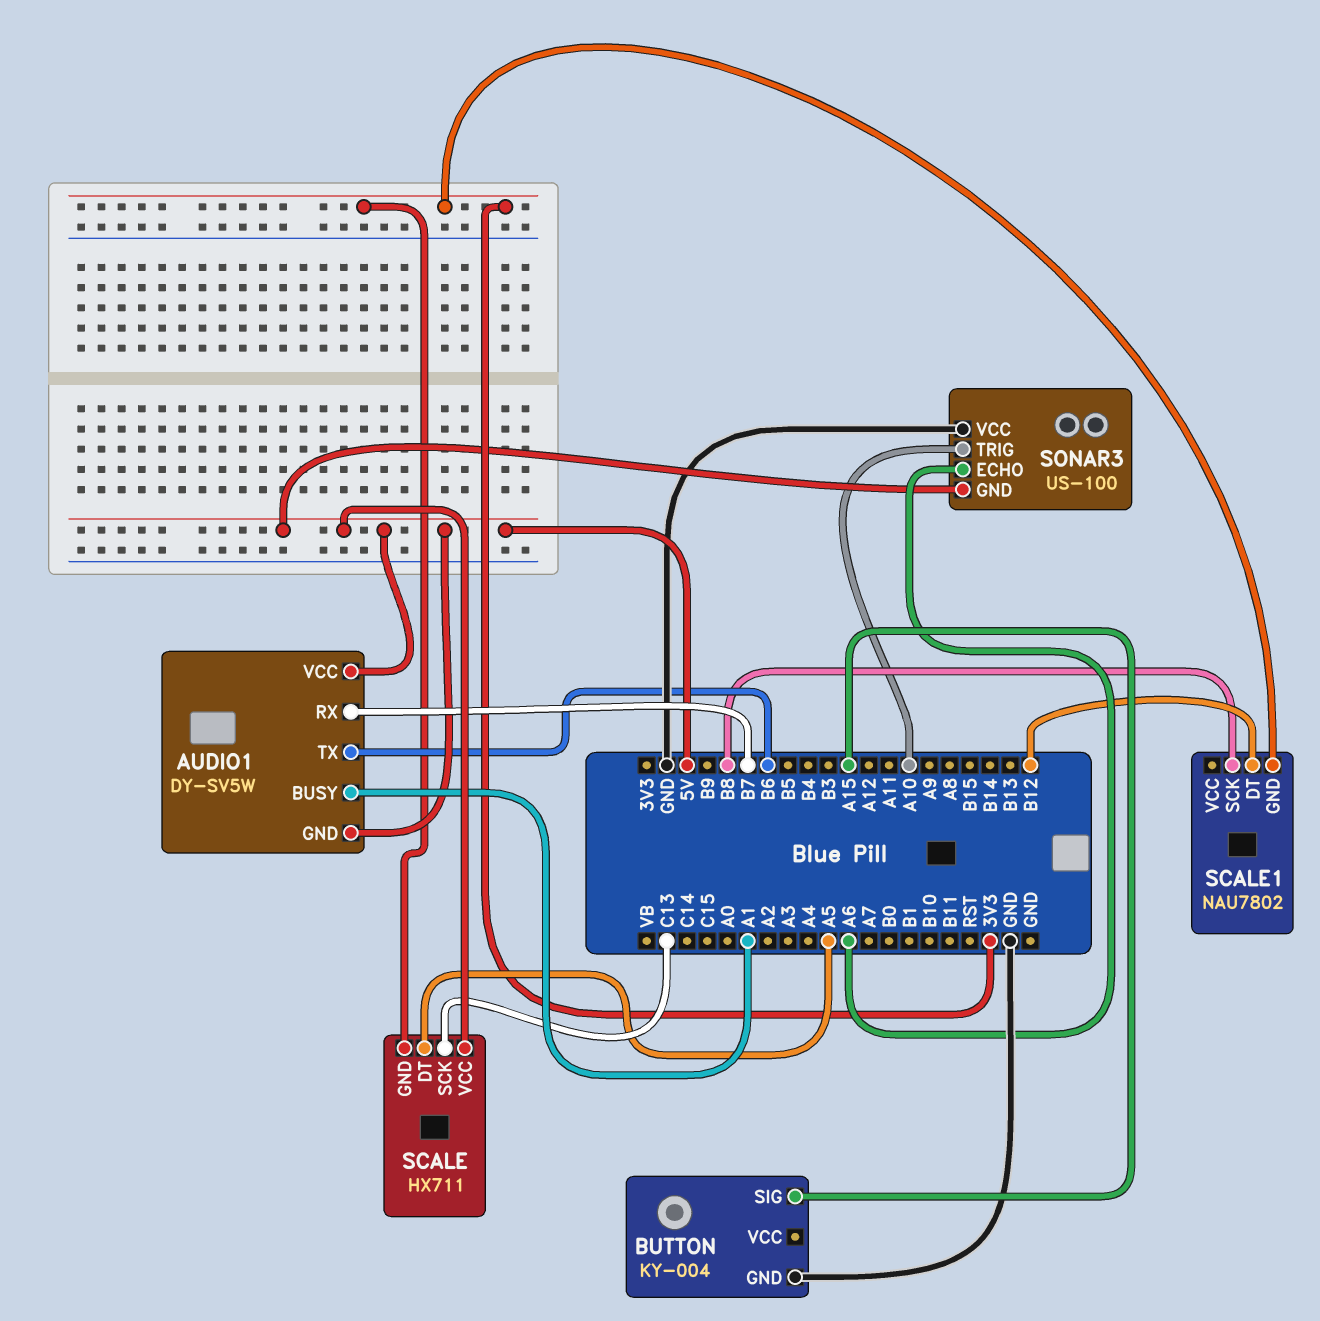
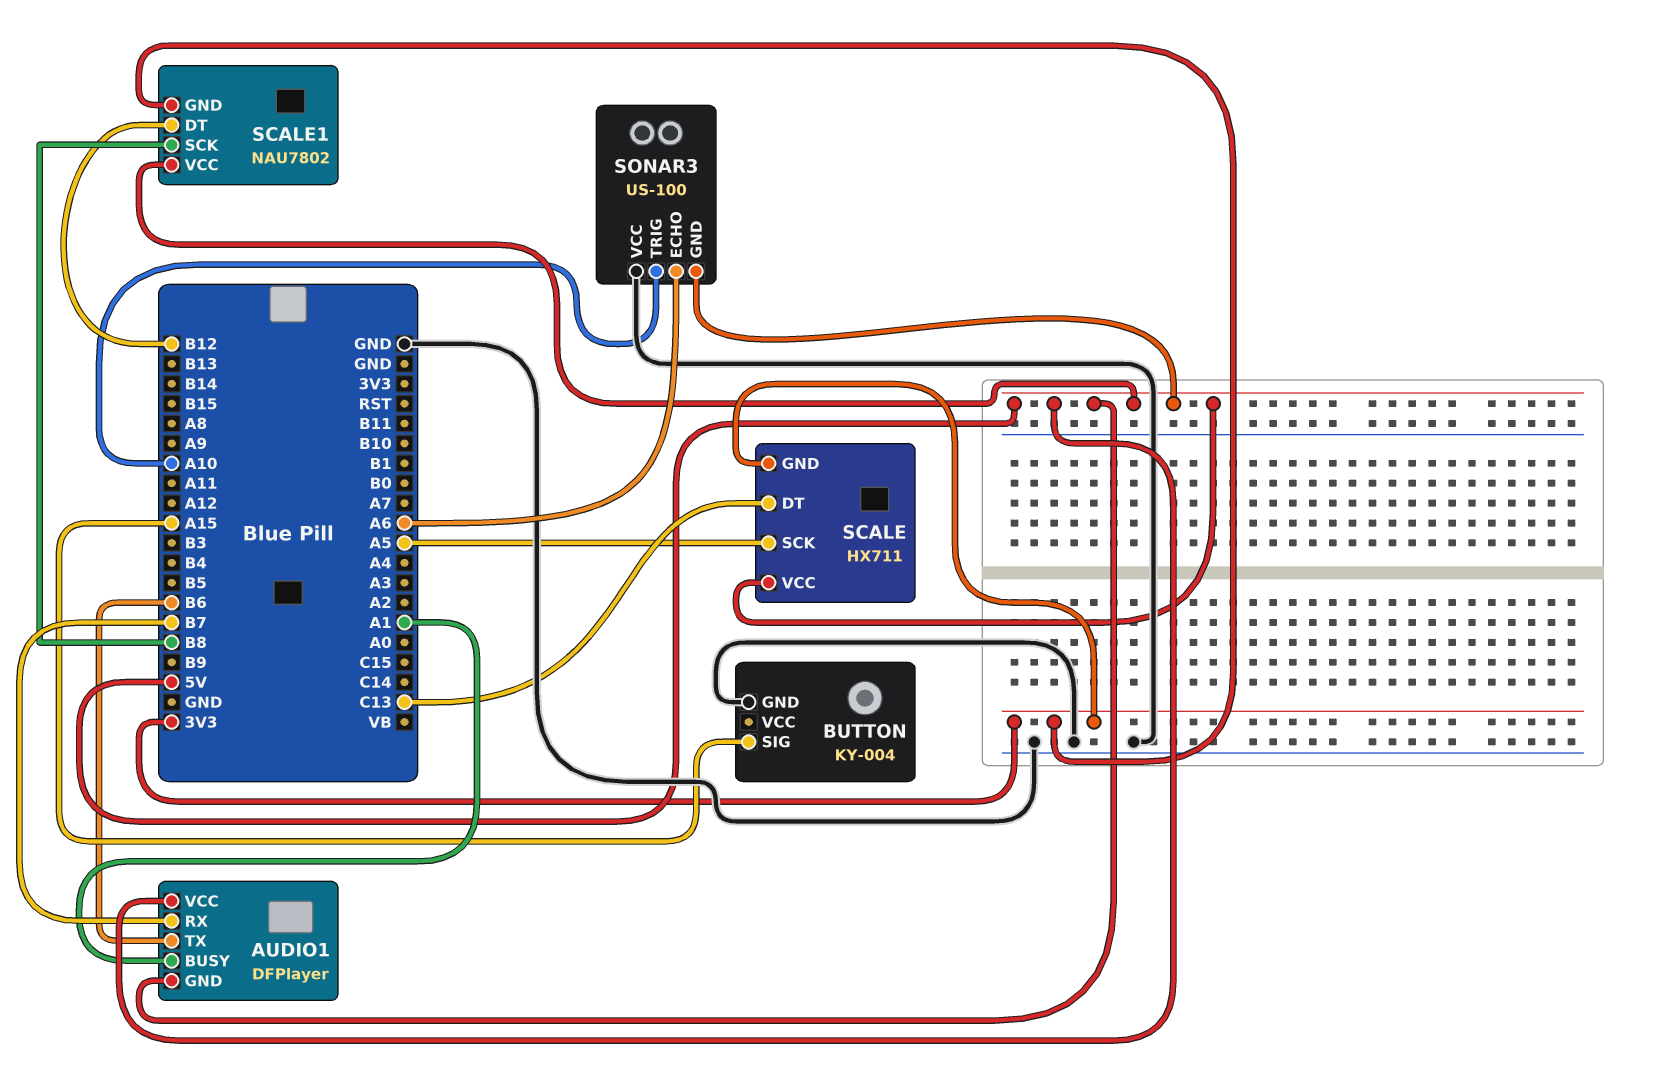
AUDIO1: DY-SV5W -> DFPlayer
SCALE pin DT: A5 -> C13
SCALE pin SCK: C13 -> A5
SCALE1 pin VCC: none -> 5V

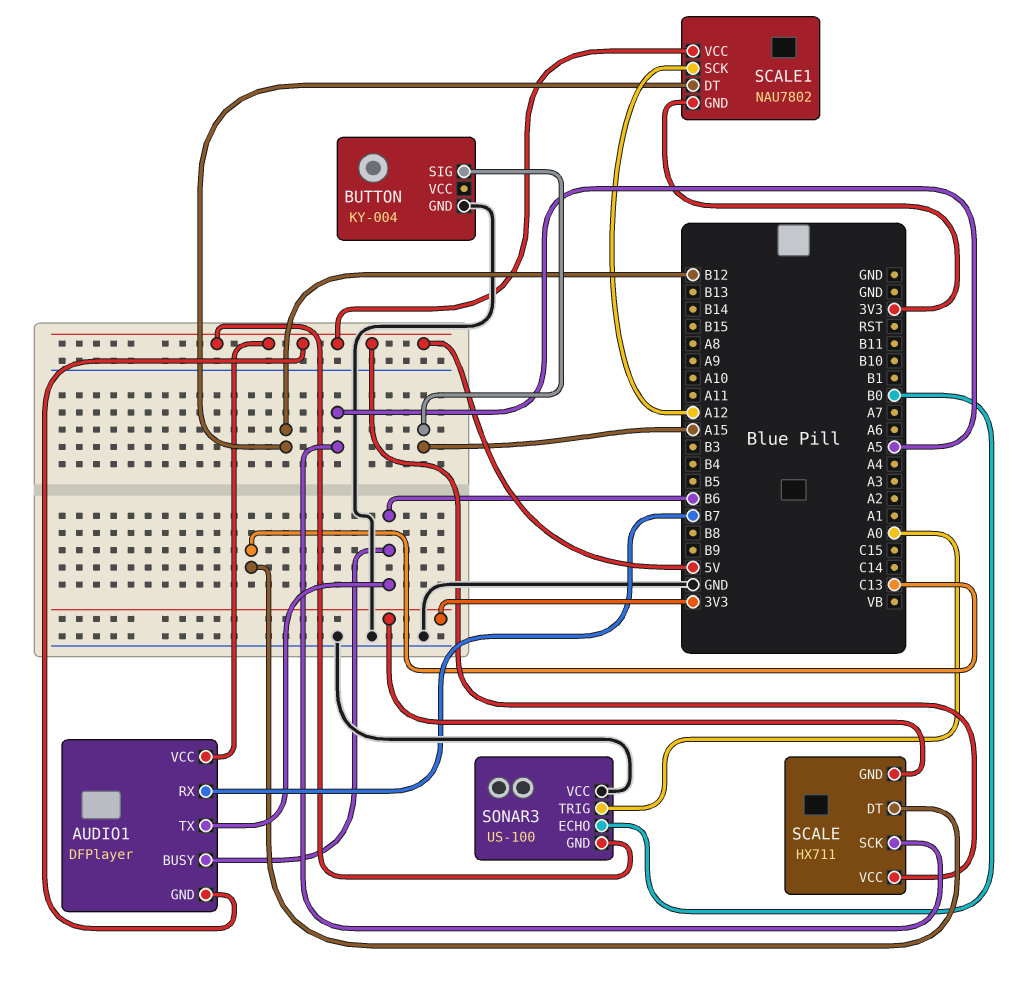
AUDIO1 pin BUSY: A1 -> B6
SCALE1 pin SCK: B8 -> A12
SONAR3 pin ECHO: A6 -> B0
SONAR3 pin TRIG: A10 -> A0

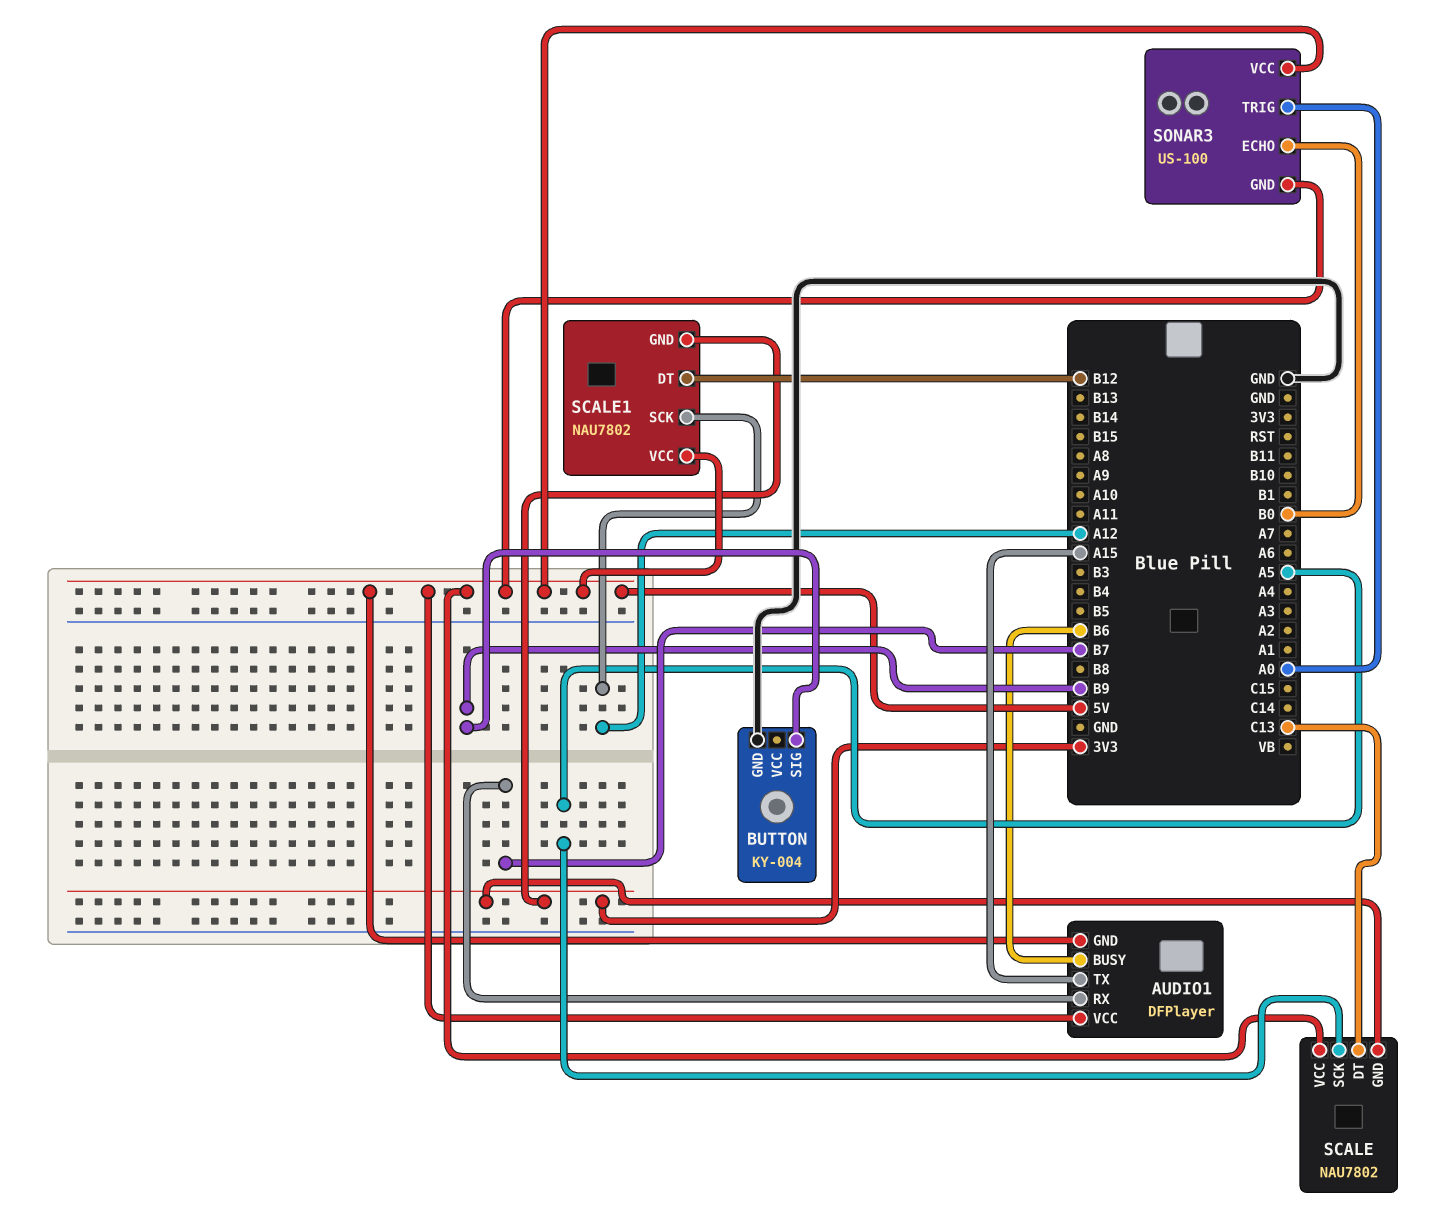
AUDIO1 pin TX: B6 -> A15
BUTTON pin SIG: A15 -> B9
SCALE: HX711 -> NAU7802
SONAR3 pin VCC: GND -> 5V

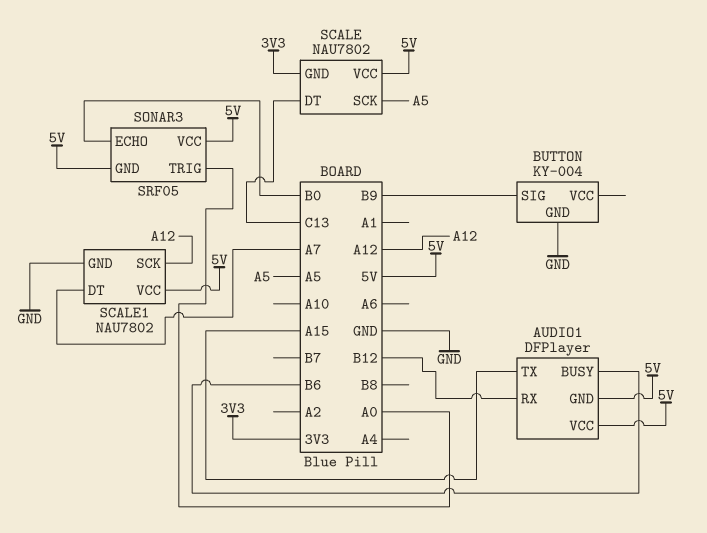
AUDIO1 pin RX: B7 -> B12
SCALE1 pin DT: B12 -> A7
SCALE1 pin GND: 3V3 -> GND
SONAR3: US-100 -> SRF05

